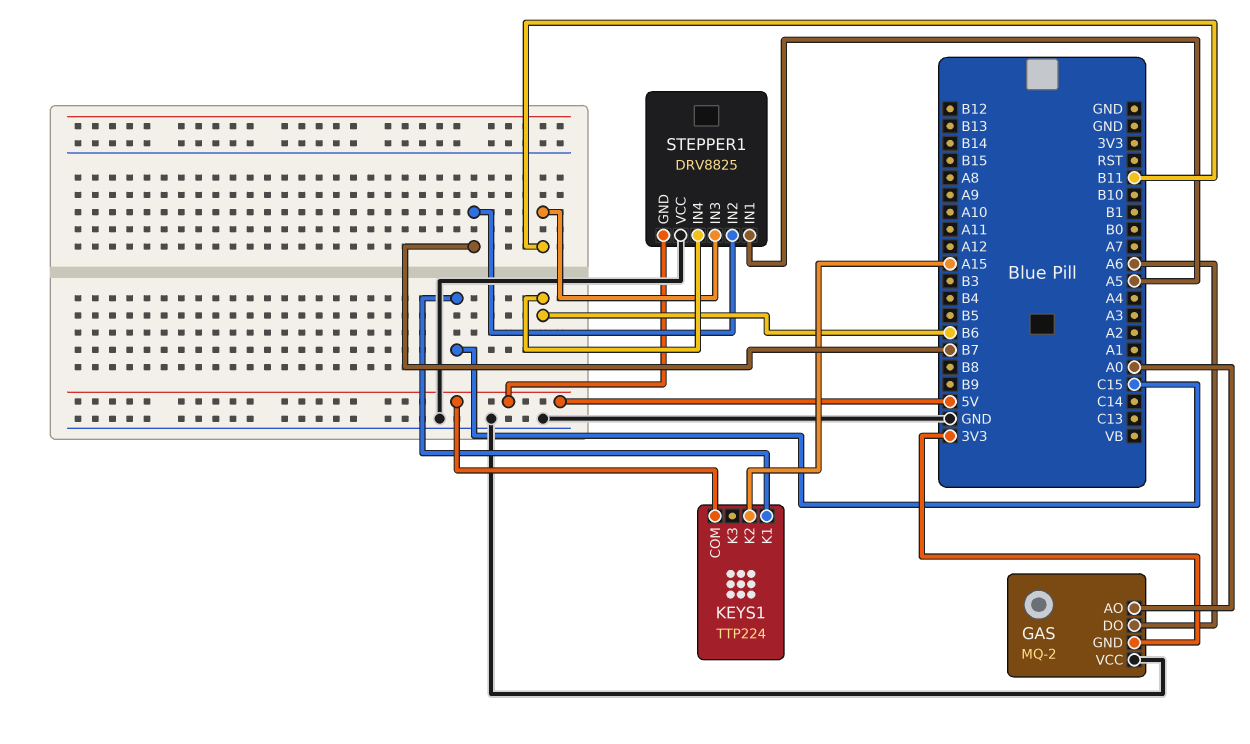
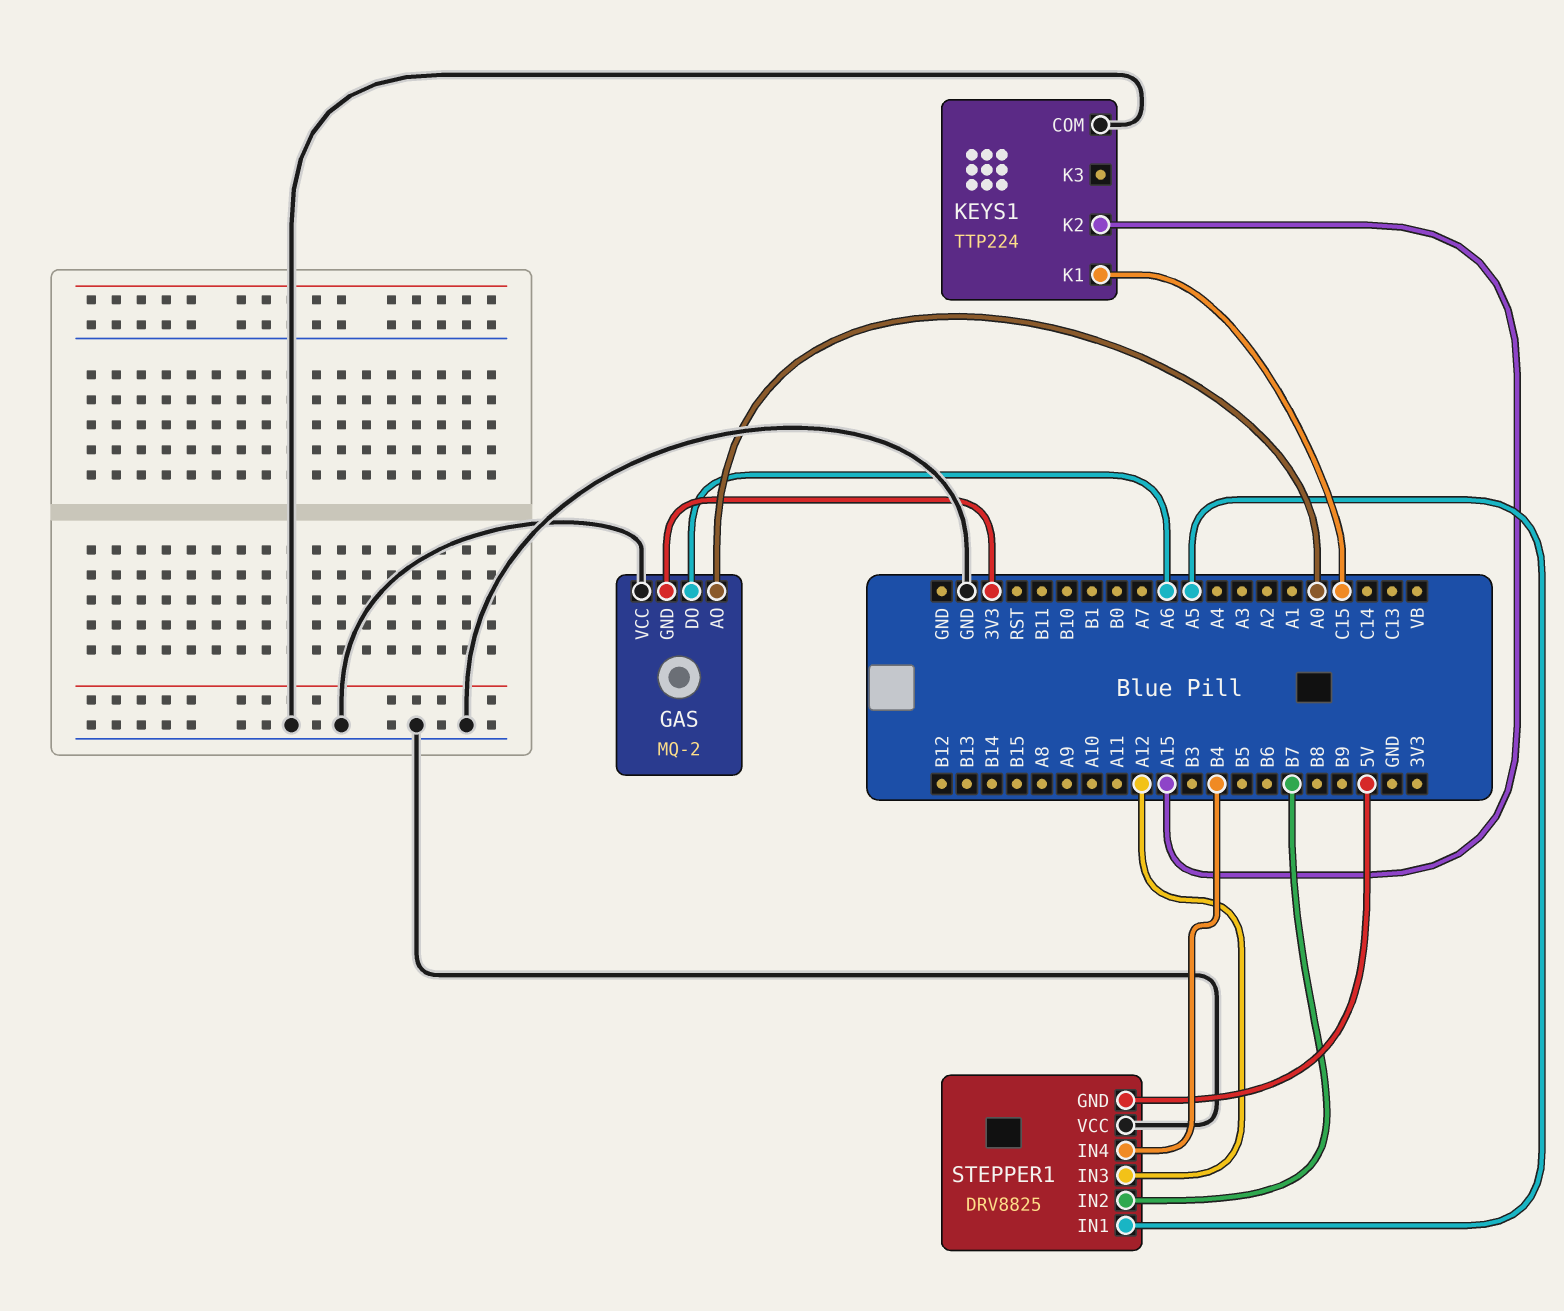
KEYS1 pin COM: 5V -> GND
STEPPER1 pin IN3: B11 -> A12
STEPPER1 pin IN4: B6 -> B4

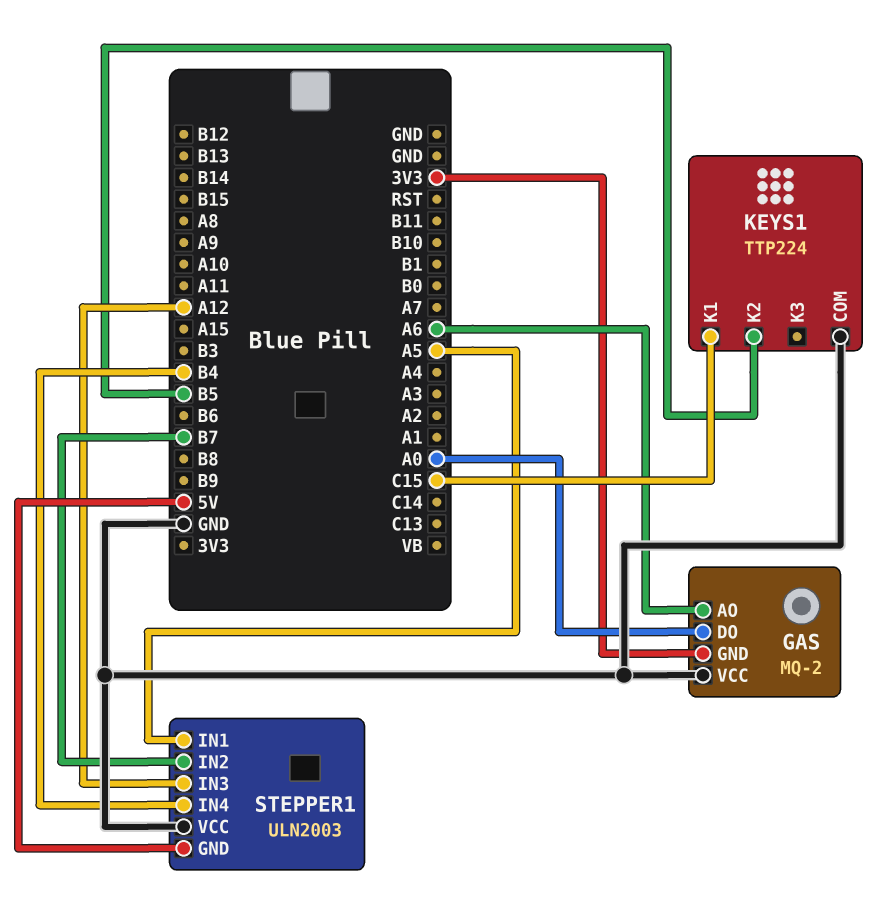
GAS pin AO: A0 -> A6
GAS pin DO: A6 -> A0
KEYS1 pin K2: A15 -> B5
STEPPER1: DRV8825 -> ULN2003

